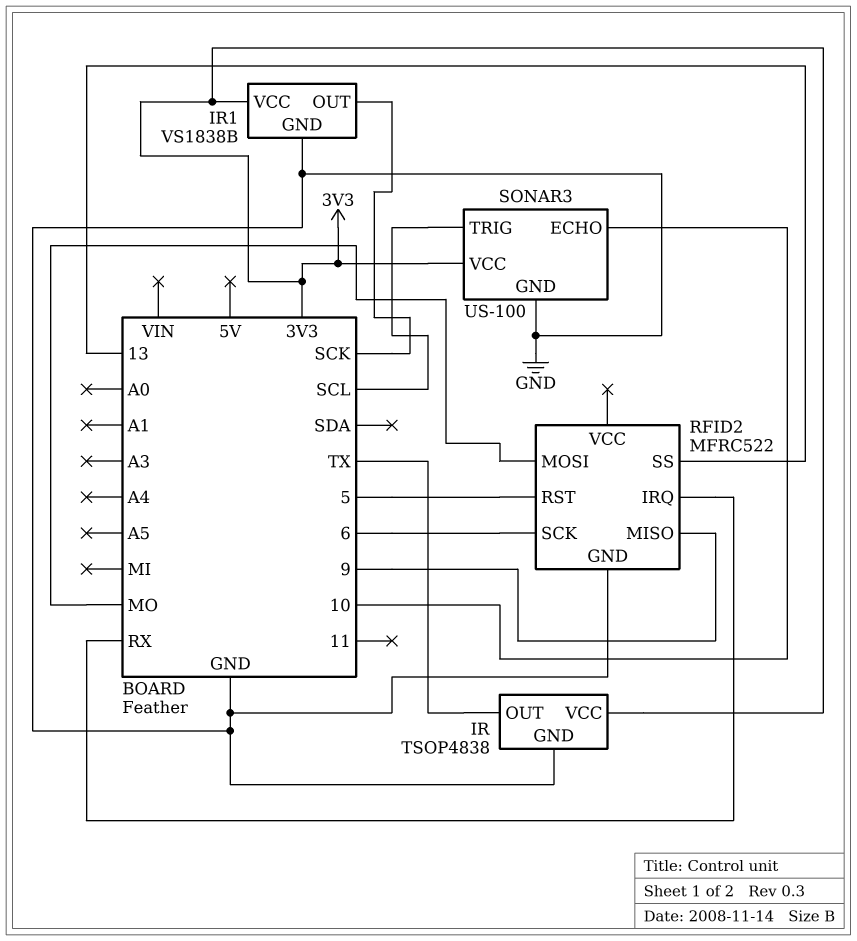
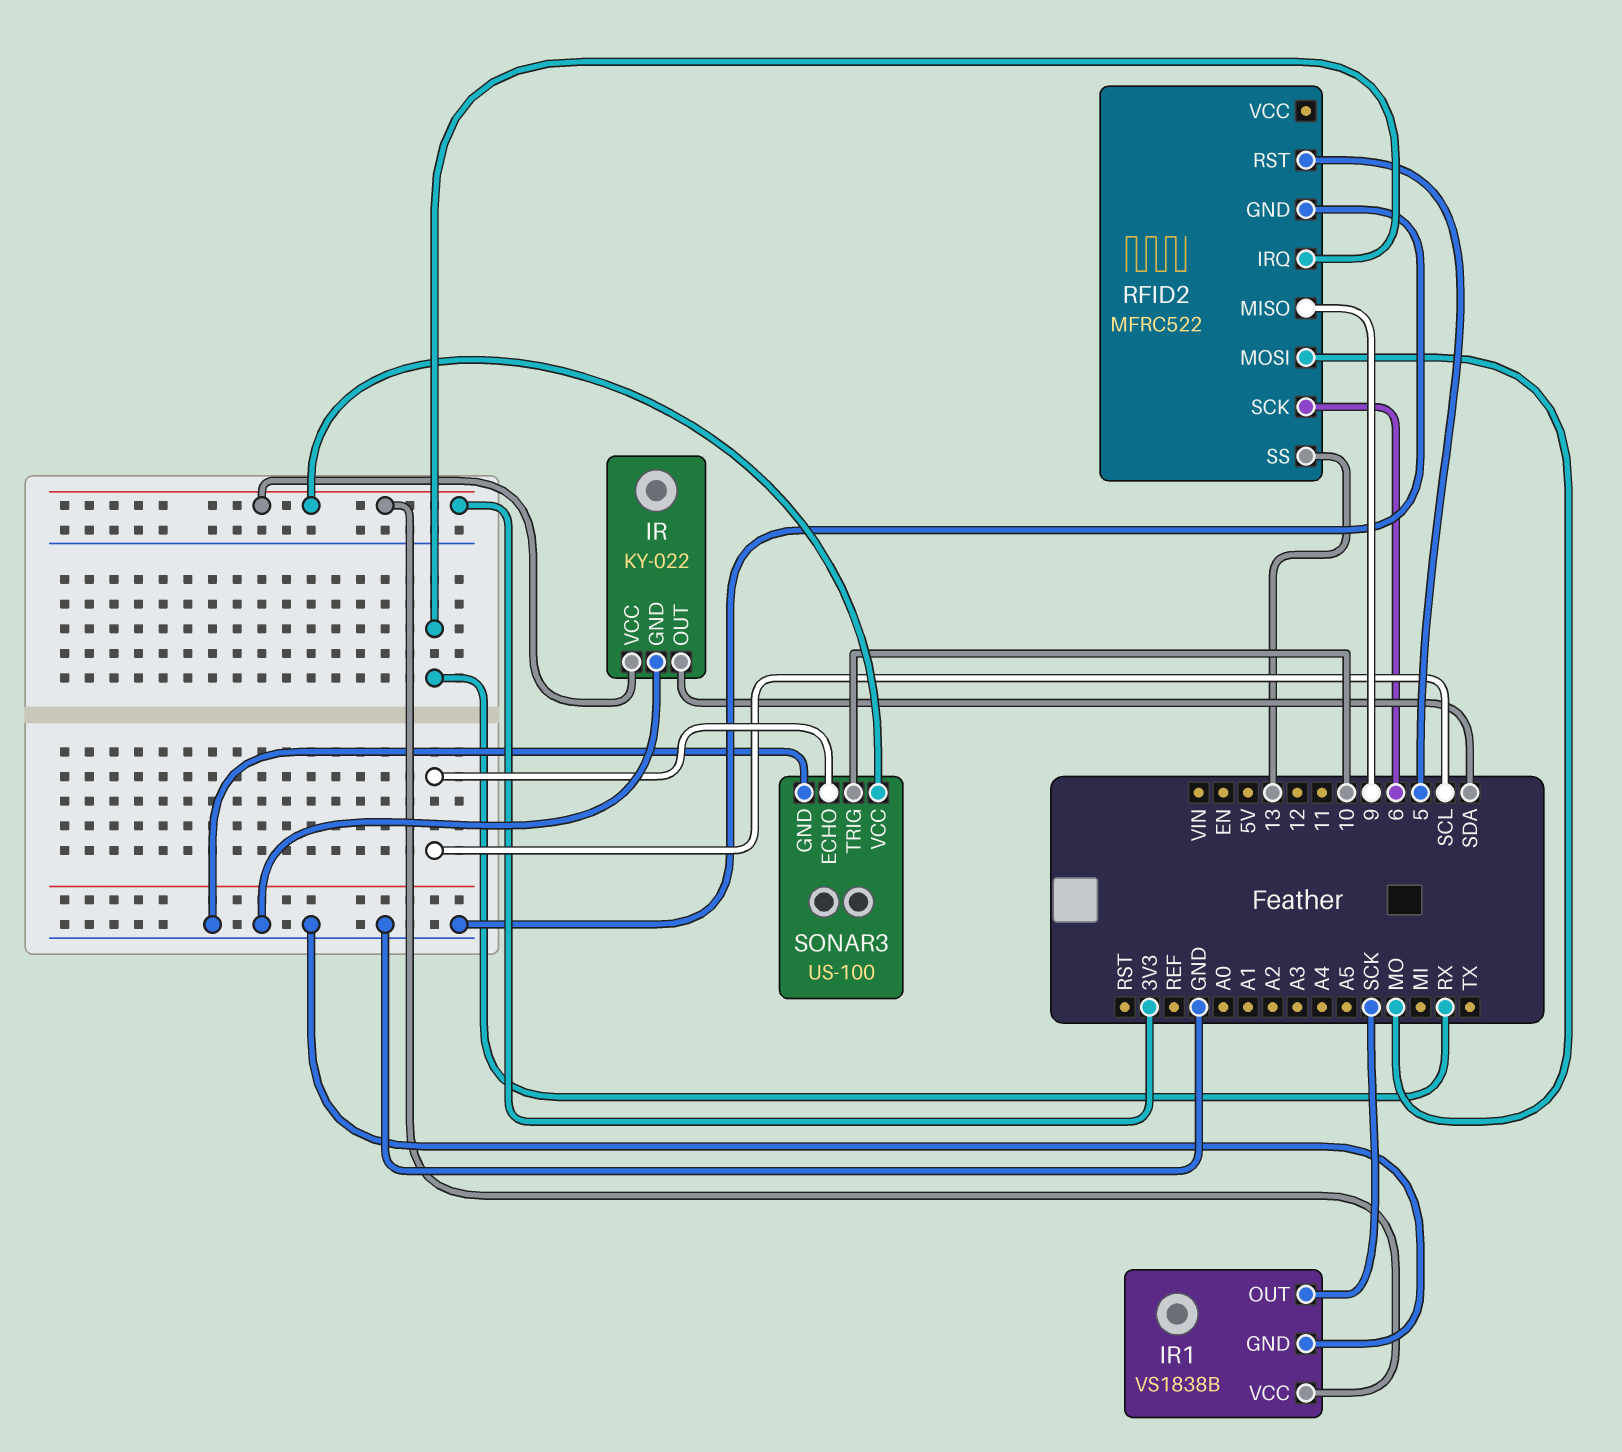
IR: TSOP4838 -> KY-022
IR pin OUT: TX -> SDA
SONAR3 pin ECHO: 10 -> SCL
SONAR3 pin TRIG: SCL -> 10

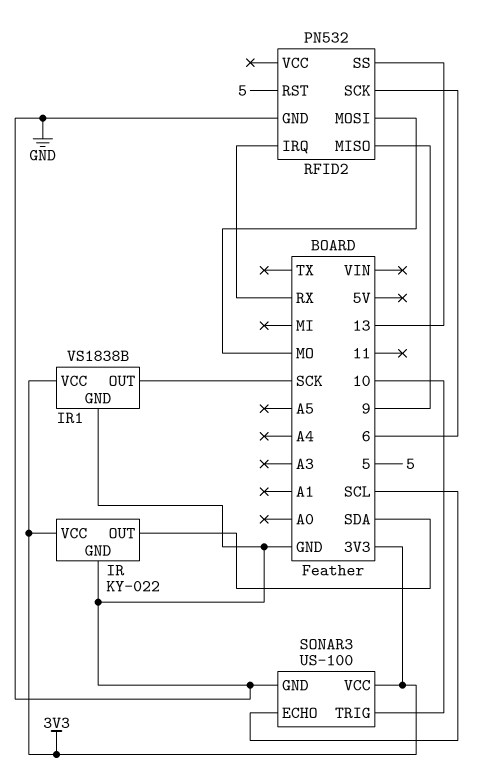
RFID2: MFRC522 -> PN532

